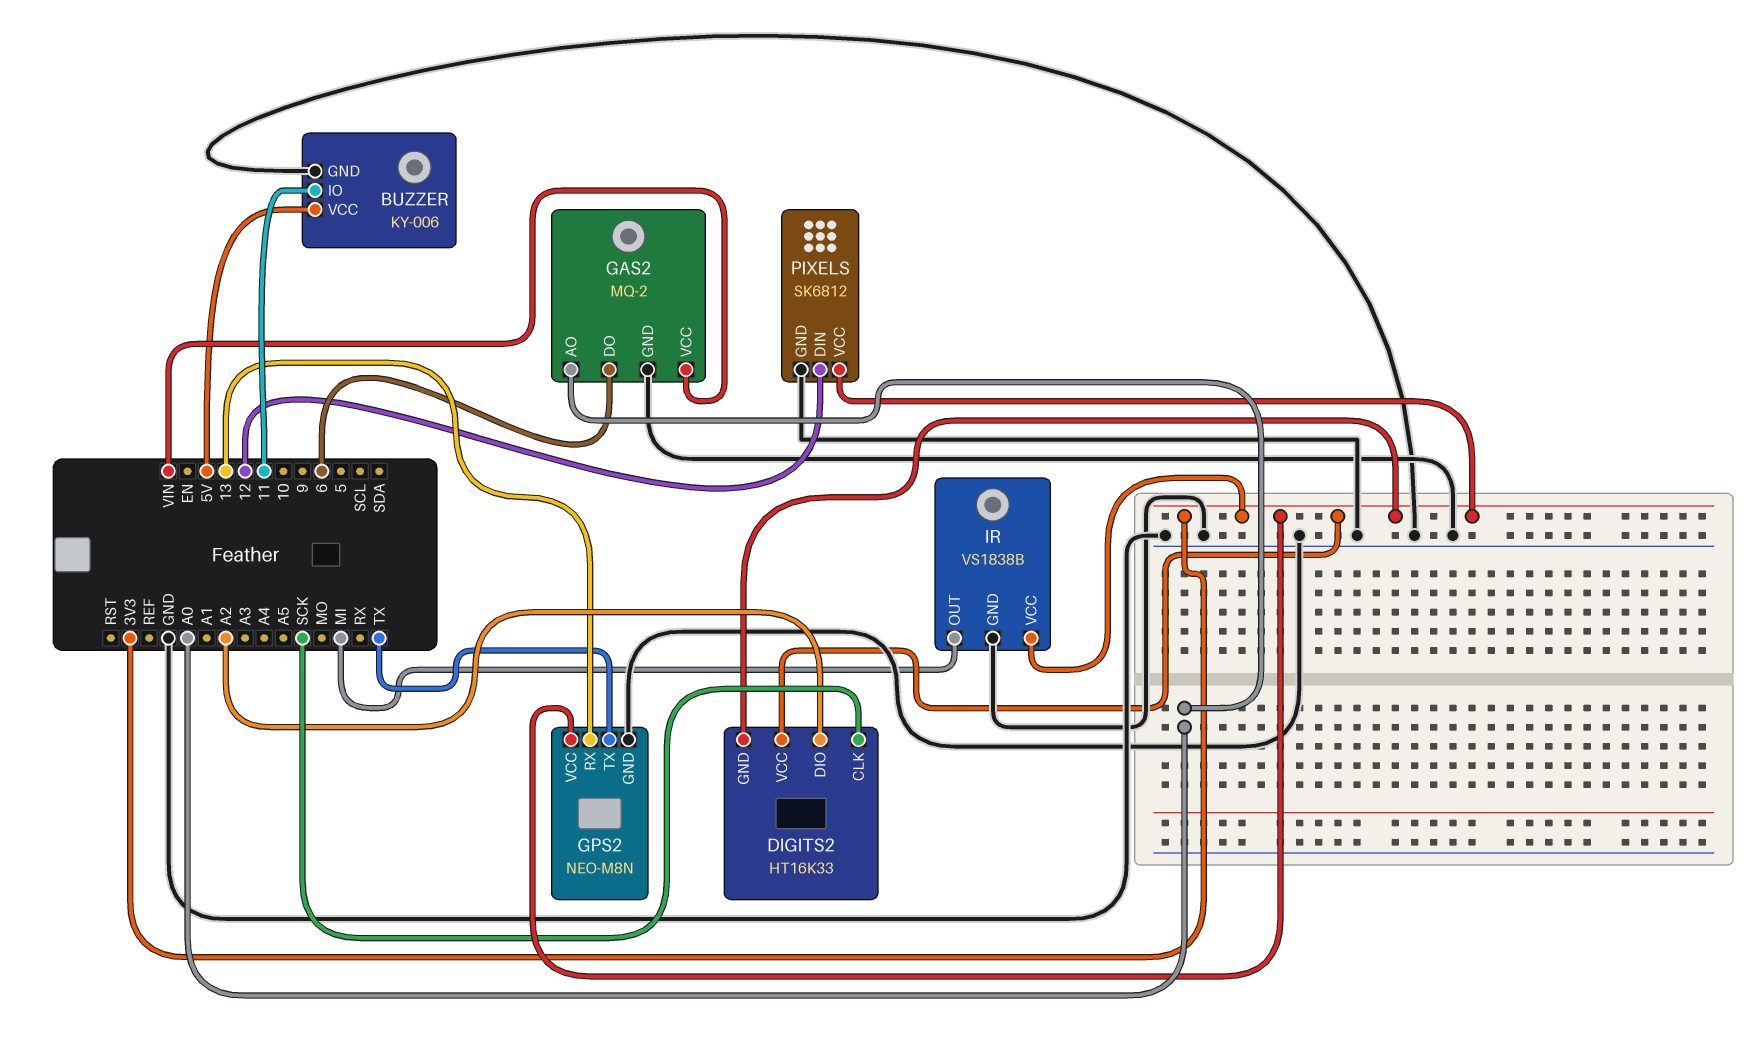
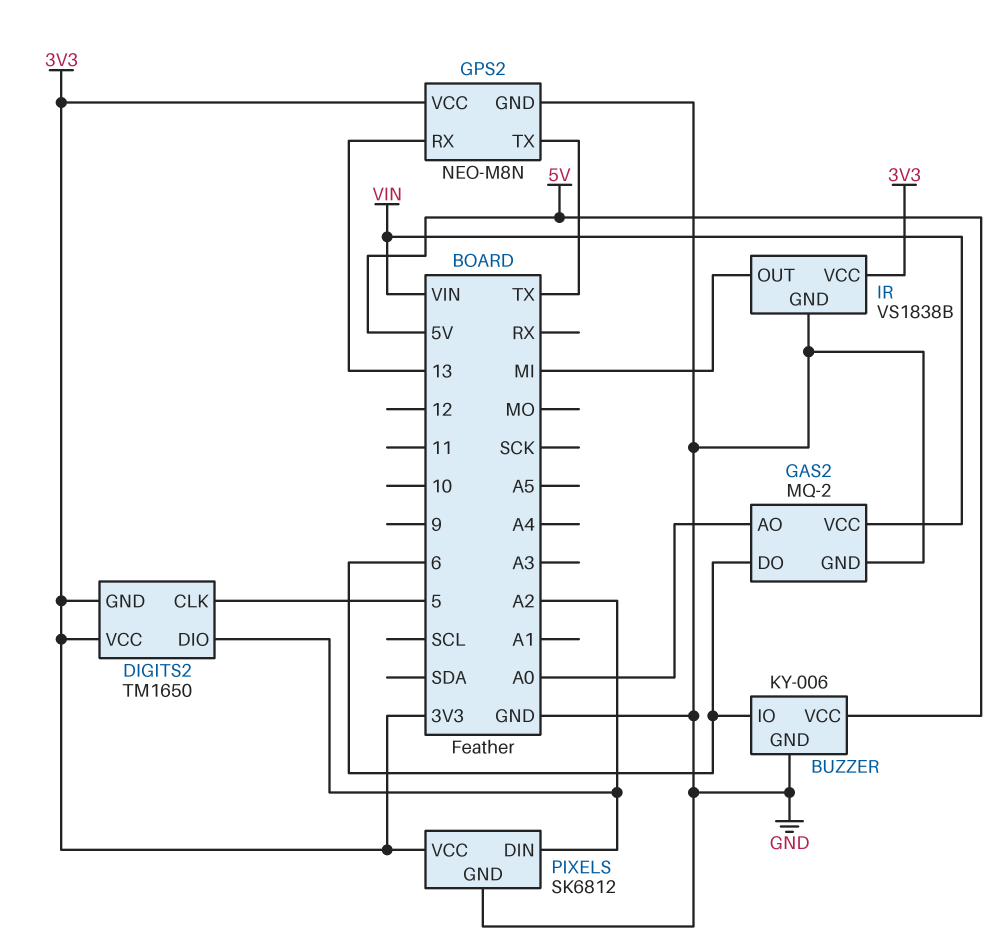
BUZZER pin IO: 11 -> 6
DIGITS2: HT16K33 -> TM1650
DIGITS2 pin CLK: SCK -> 5
PIXELS pin DIN: 12 -> A2

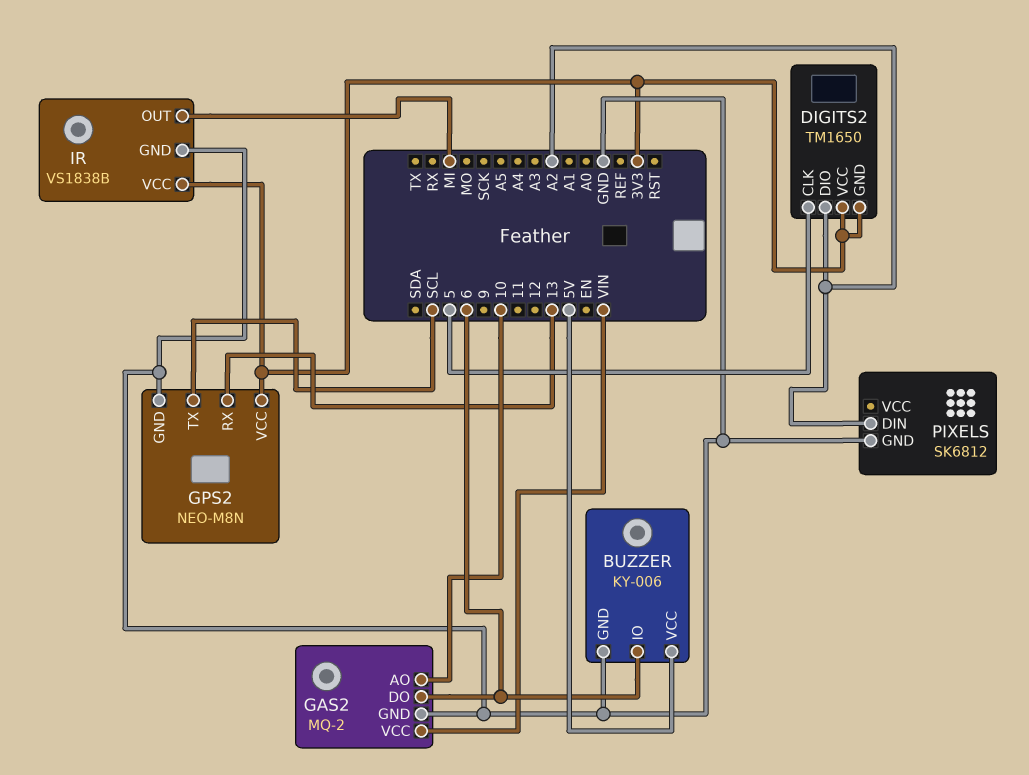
GAS2 pin AO: A0 -> 10
GPS2 pin TX: TX -> SCL
PIXELS pin VCC: 3V3 -> none

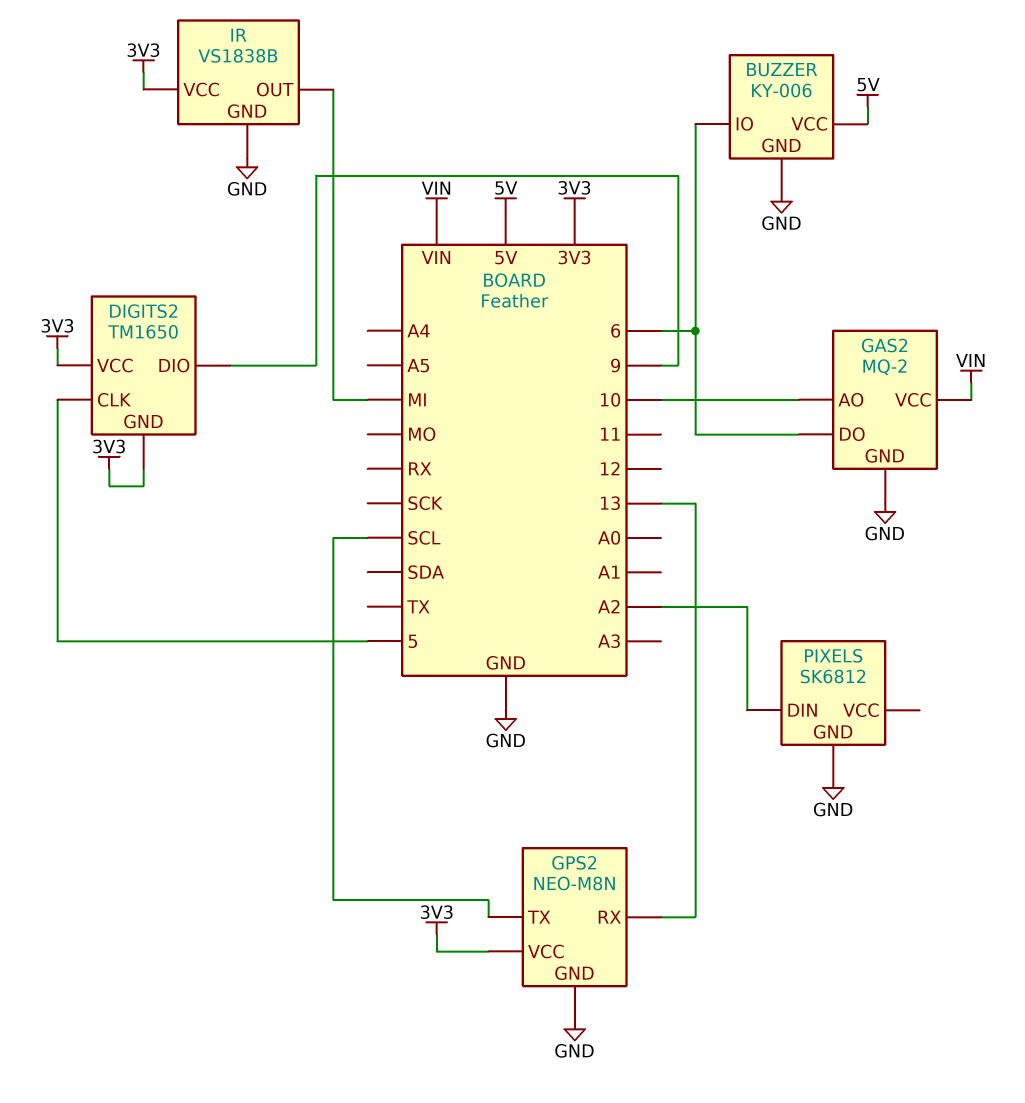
DIGITS2 pin DIO: A2 -> 9

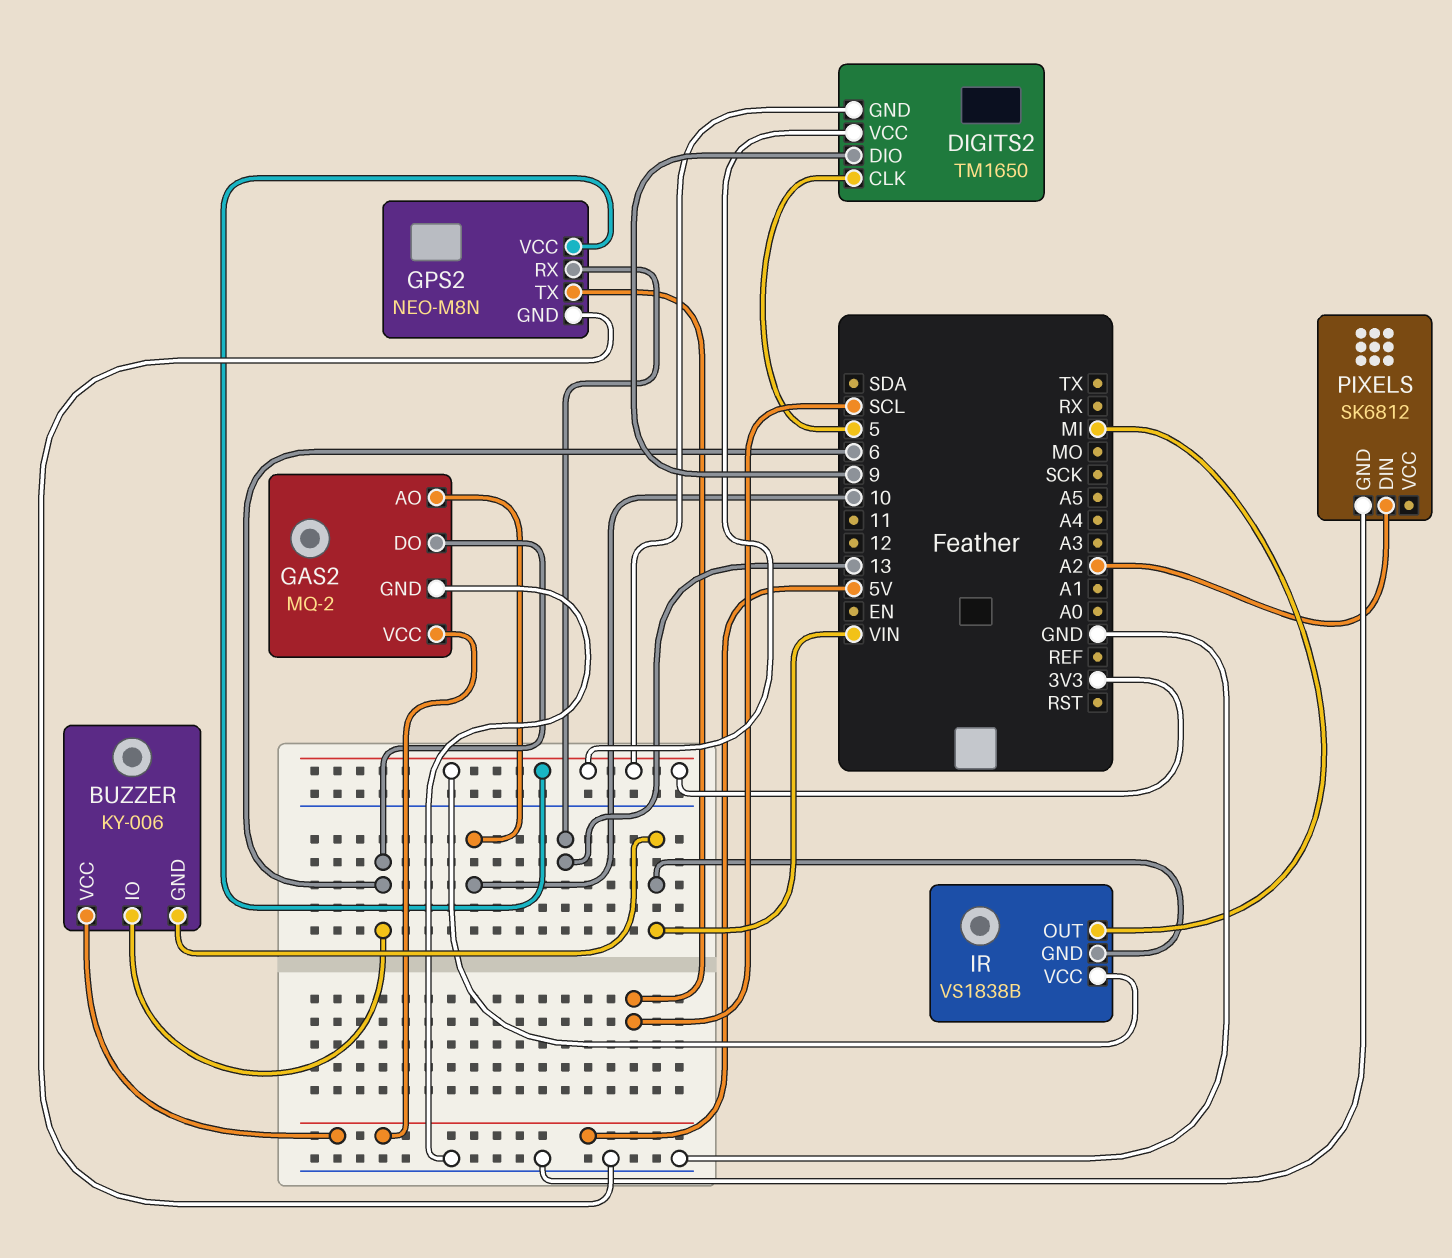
BUZZER pin GND: GND -> VIN
GAS2 pin VCC: VIN -> 5V
IR pin GND: GND -> VIN

